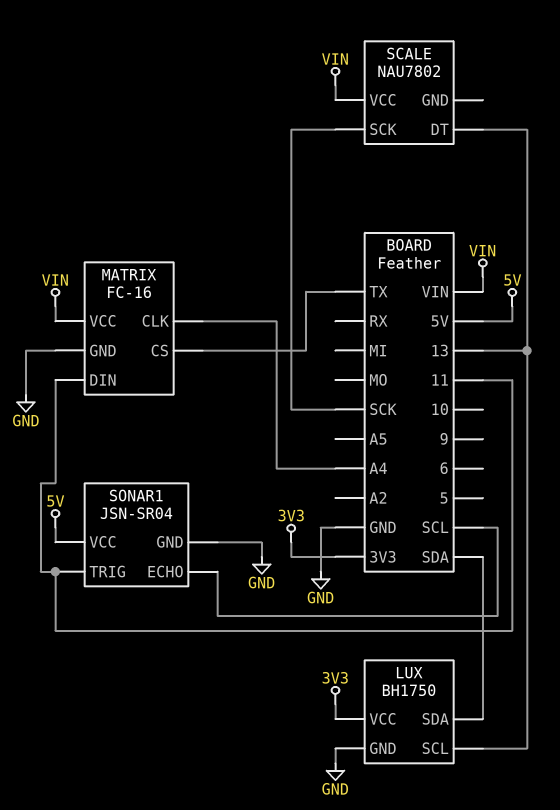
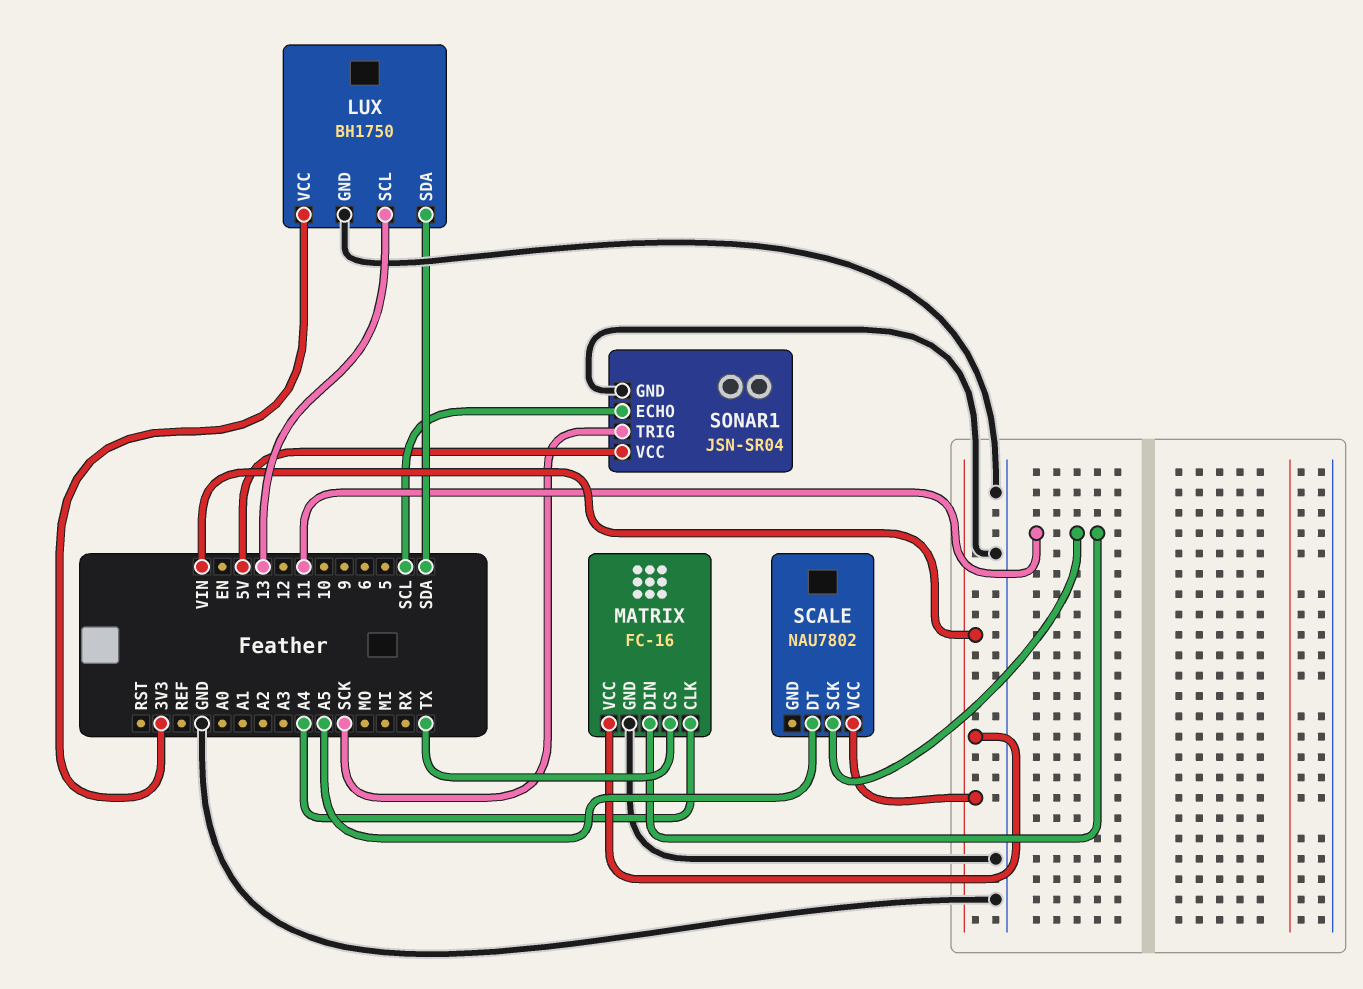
SCALE pin DT: 13 -> A5
SCALE pin SCK: SCK -> 11
SONAR1 pin TRIG: 11 -> SCK

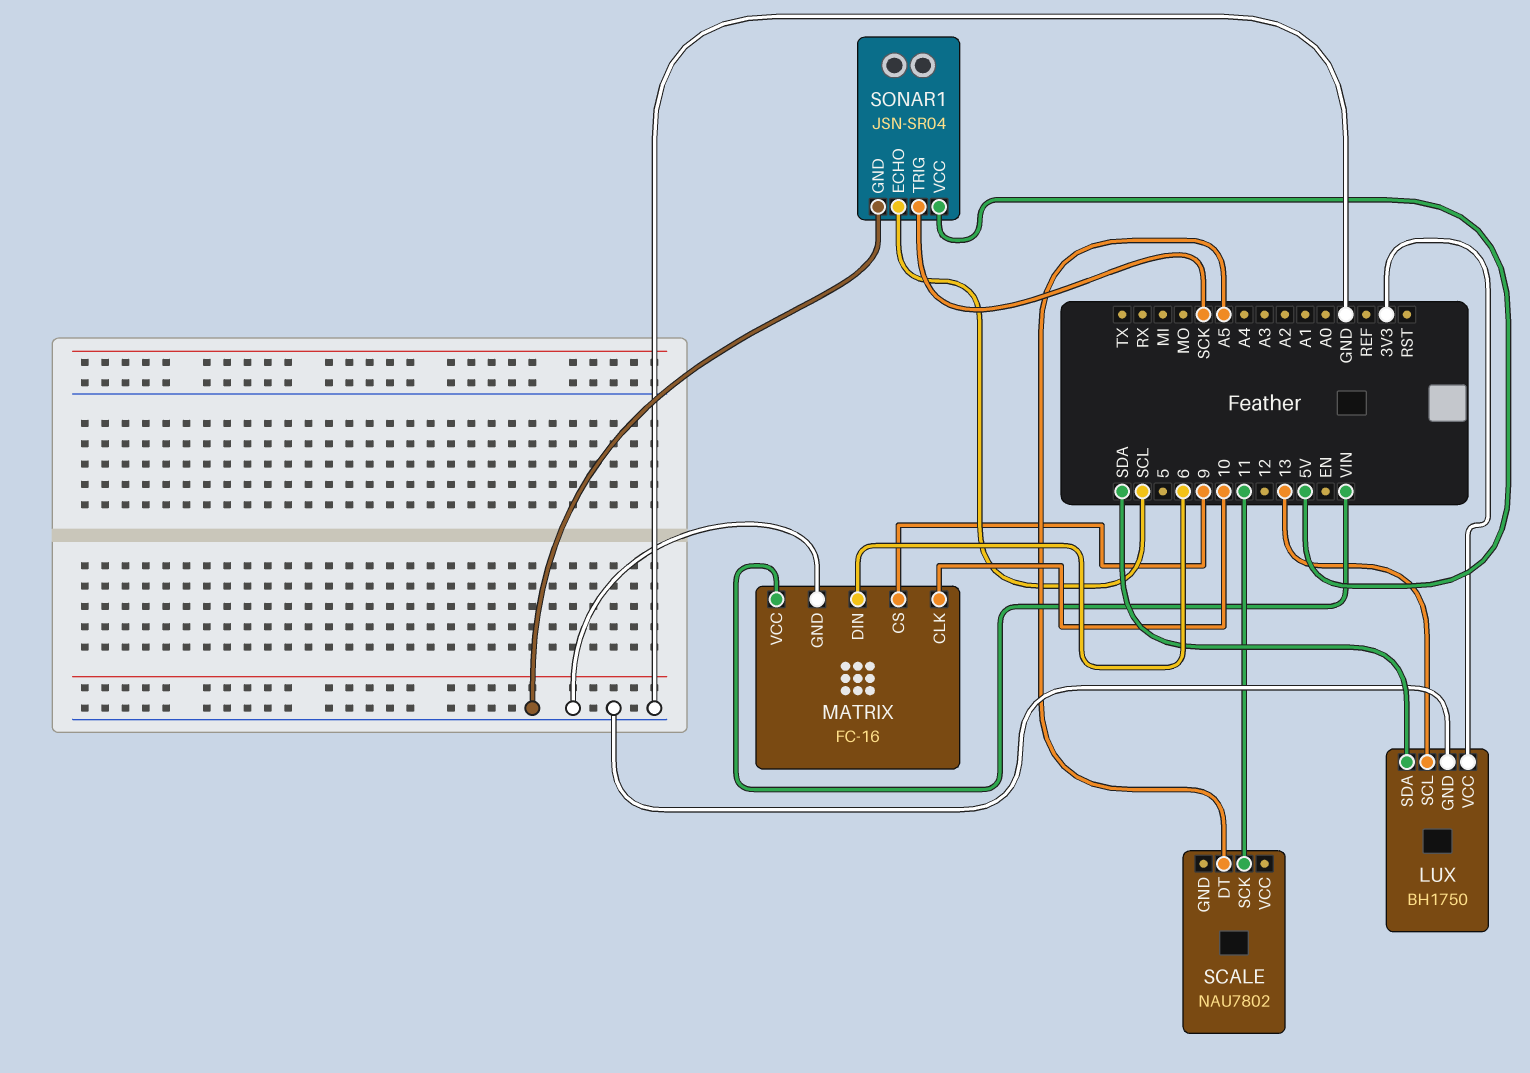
MATRIX pin CLK: A4 -> 10
MATRIX pin CS: TX -> 9
MATRIX pin DIN: 11 -> 6
SCALE pin VCC: VIN -> none

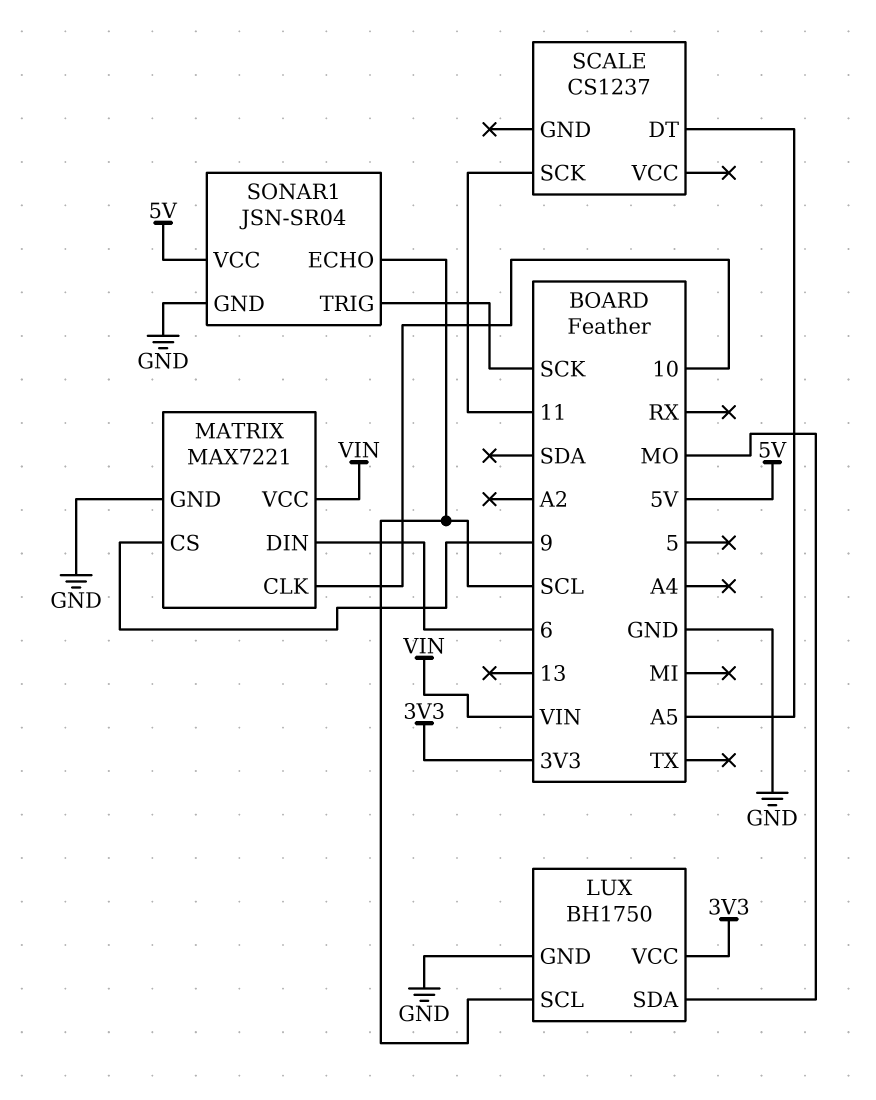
LUX pin SCL: 13 -> SCL
LUX pin SDA: SDA -> MO
MATRIX: FC-16 -> MAX7221
SCALE: NAU7802 -> CS1237

